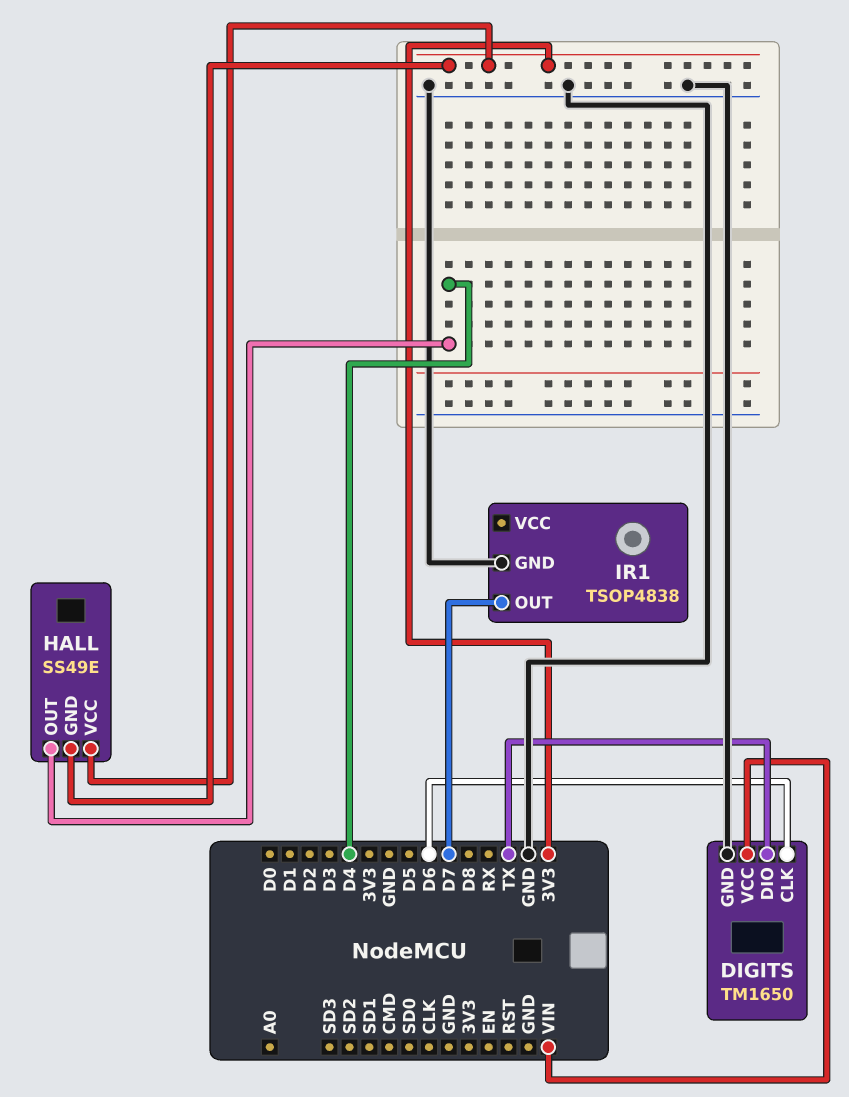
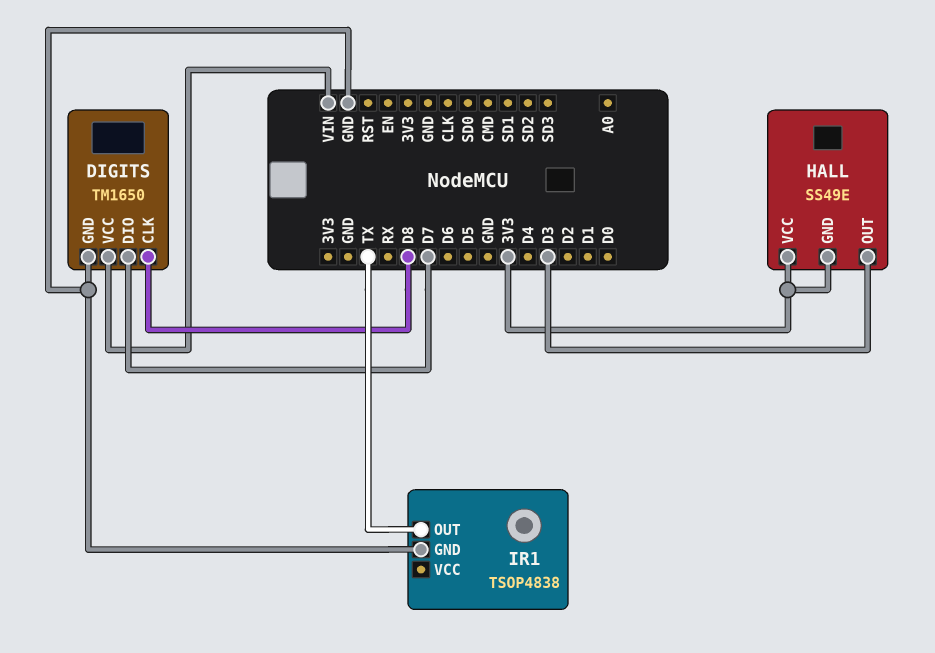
DIGITS pin CLK: D6 -> D8
DIGITS pin DIO: TX -> D7
HALL pin OUT: D4 -> D3
IR1 pin OUT: D7 -> TX

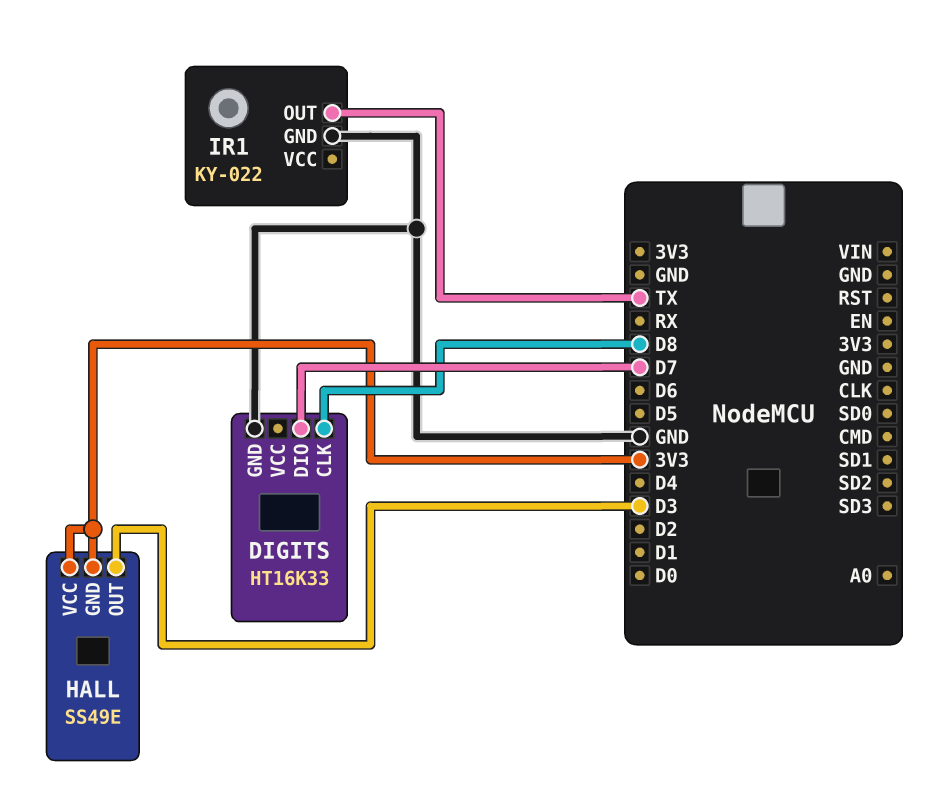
DIGITS: TM1650 -> HT16K33
DIGITS pin VCC: VIN -> none
IR1: TSOP4838 -> KY-022

